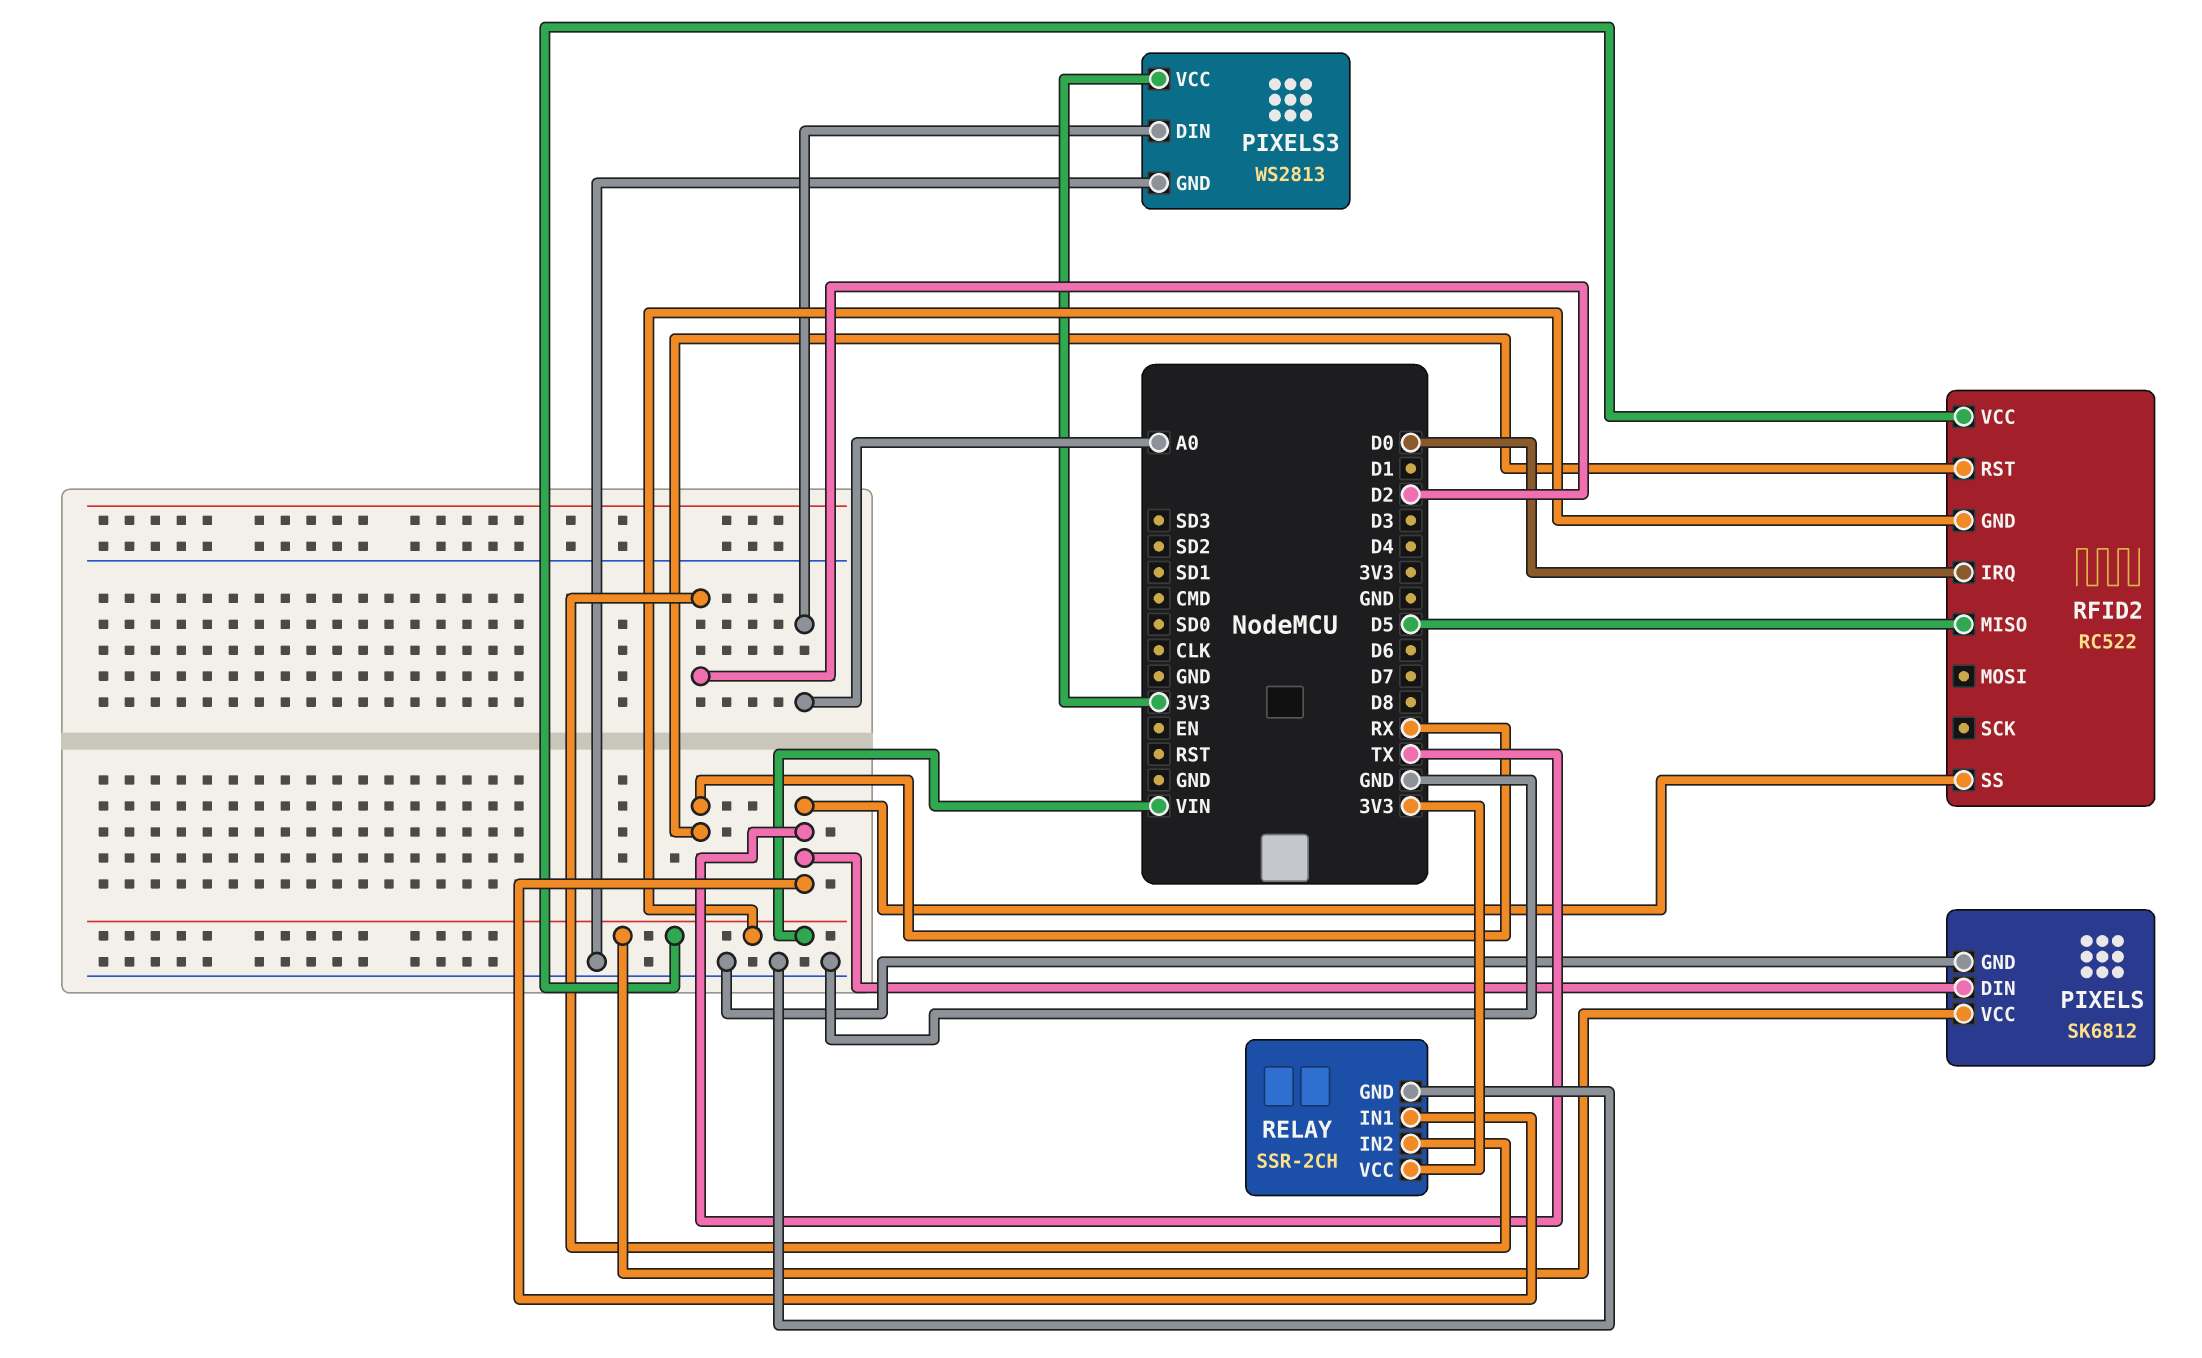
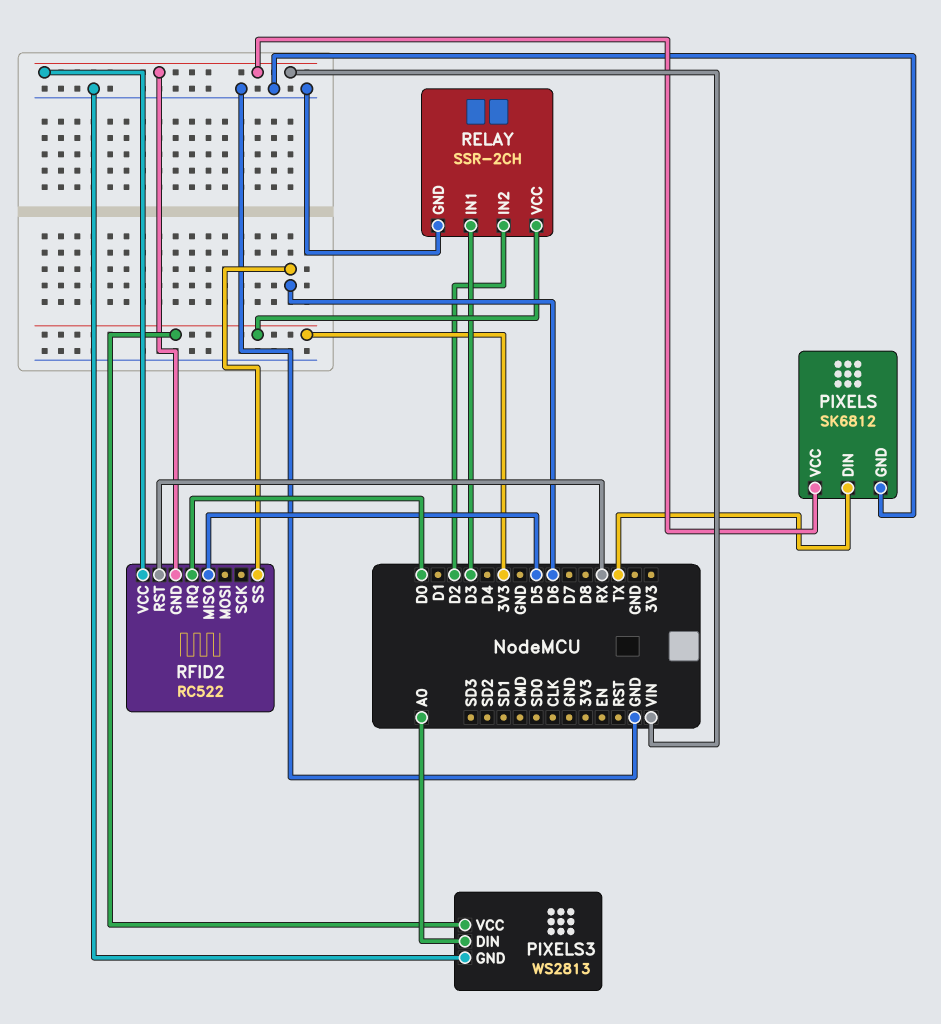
RELAY pin IN1: TX -> D3
RFID2 pin SS: TX -> D6

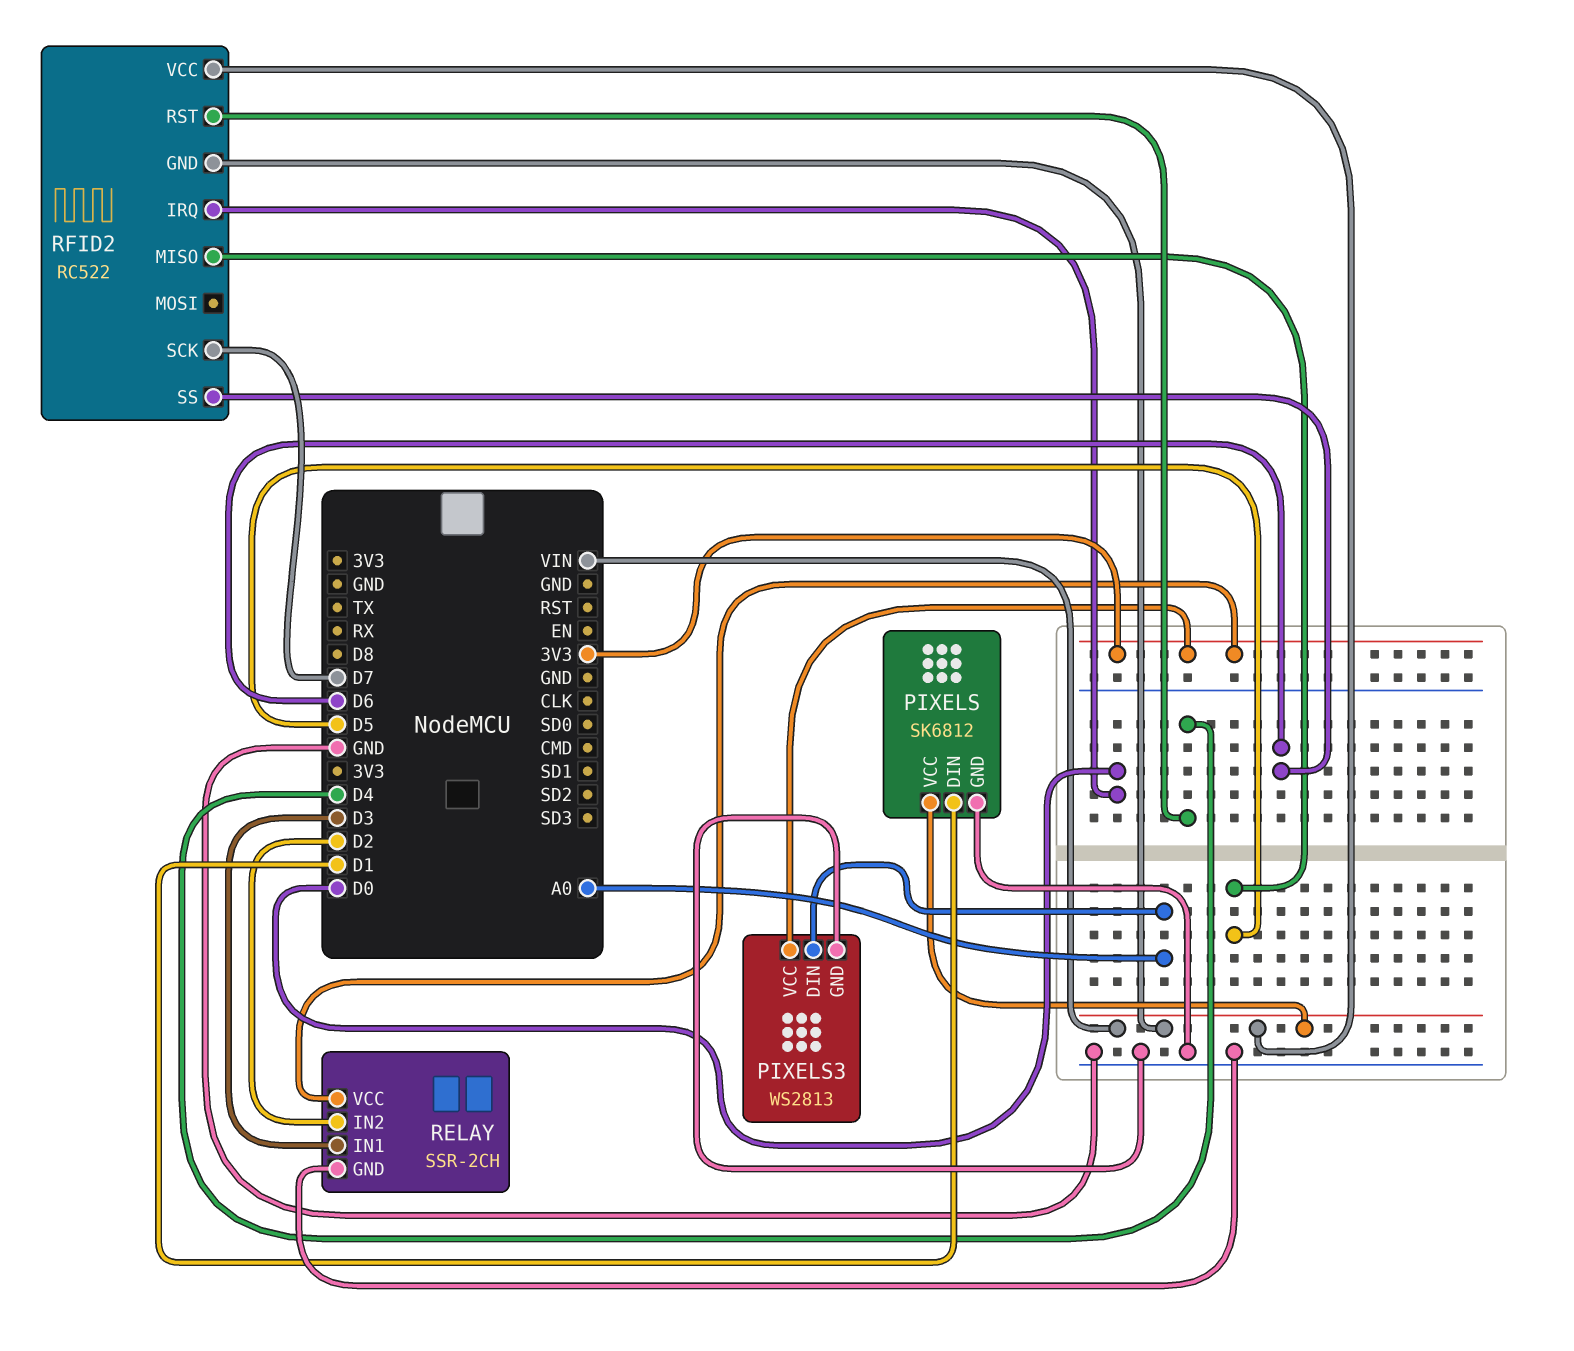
PIXELS pin DIN: TX -> D1
RFID2 pin RST: RX -> D4
RFID2 pin SCK: none -> D7

